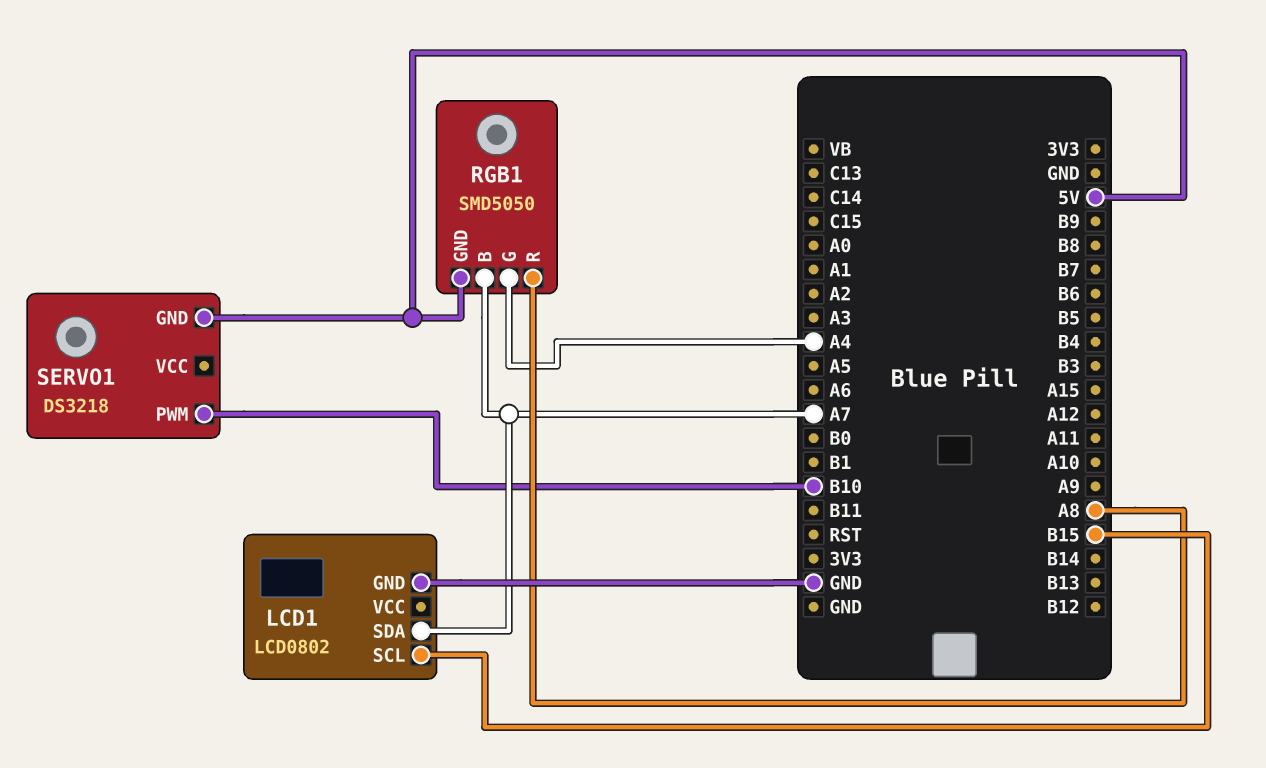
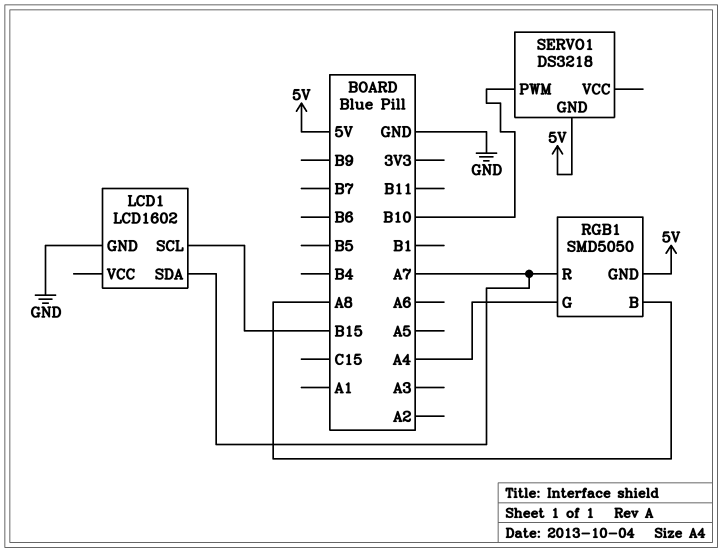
LCD1: LCD0802 -> LCD1602
RGB1 pin B: A7 -> A8
RGB1 pin R: A8 -> A7

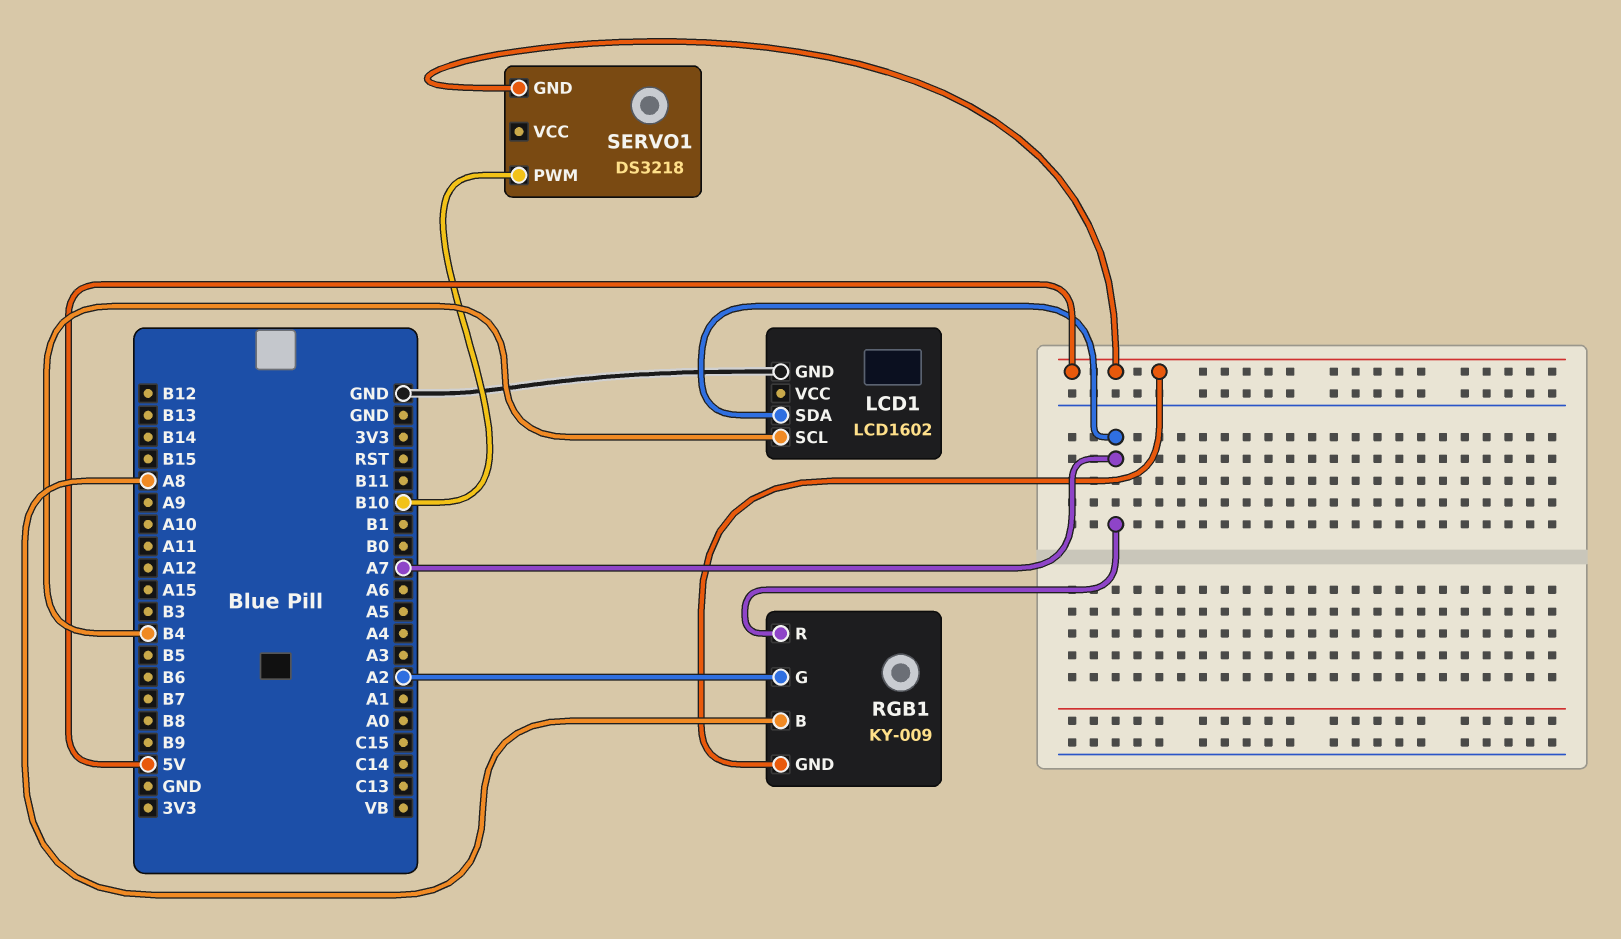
LCD1 pin SCL: B15 -> B4
RGB1: SMD5050 -> KY-009
RGB1 pin G: A4 -> A2

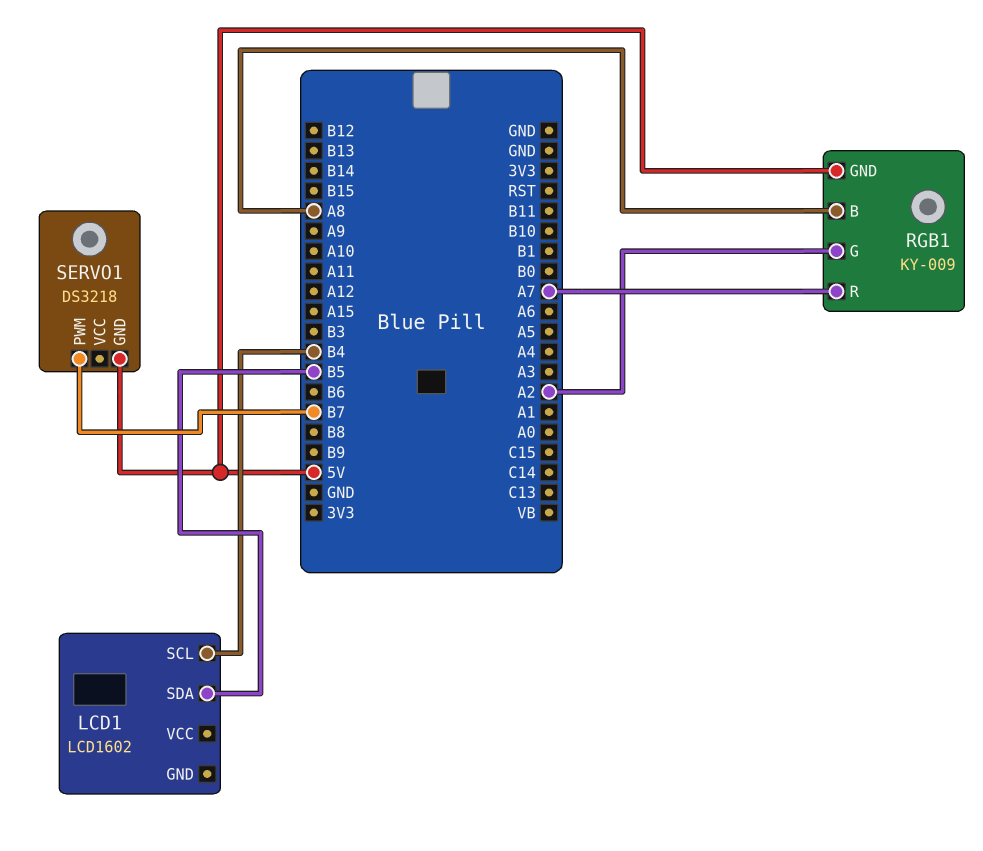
LCD1 pin GND: GND -> none
LCD1 pin SDA: A7 -> B5
SERVO1 pin PWM: B10 -> B7

